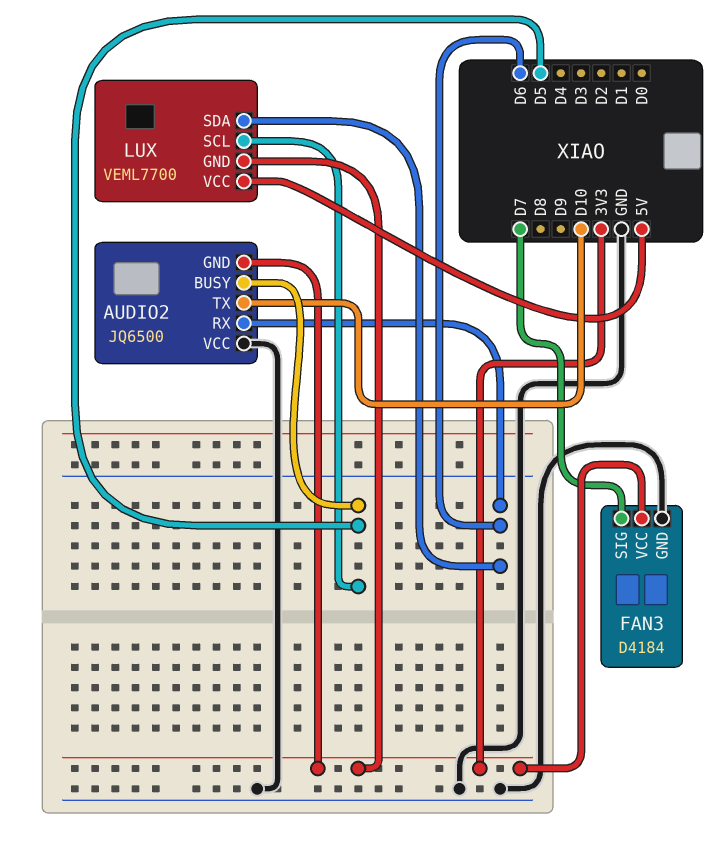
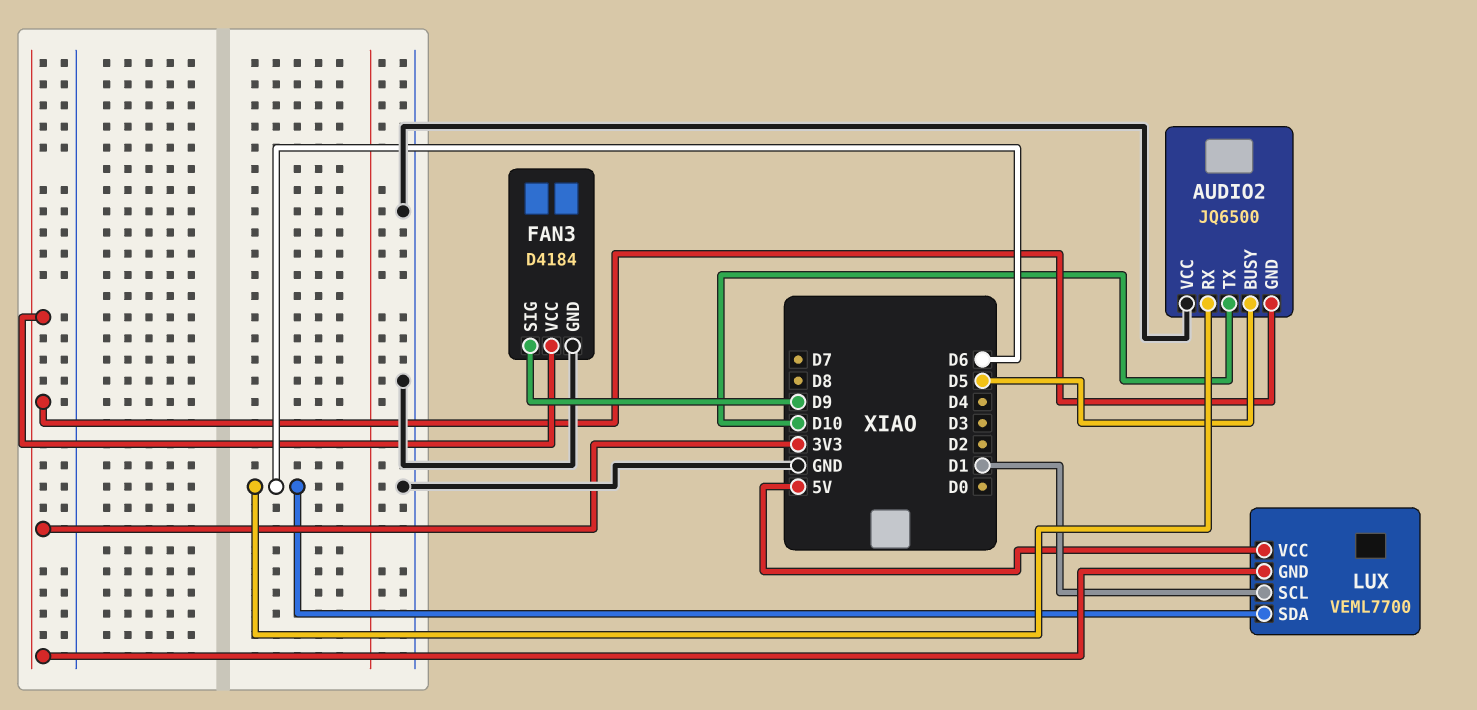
FAN3 pin SIG: D7 -> D9
LUX pin SCL: D5 -> D1

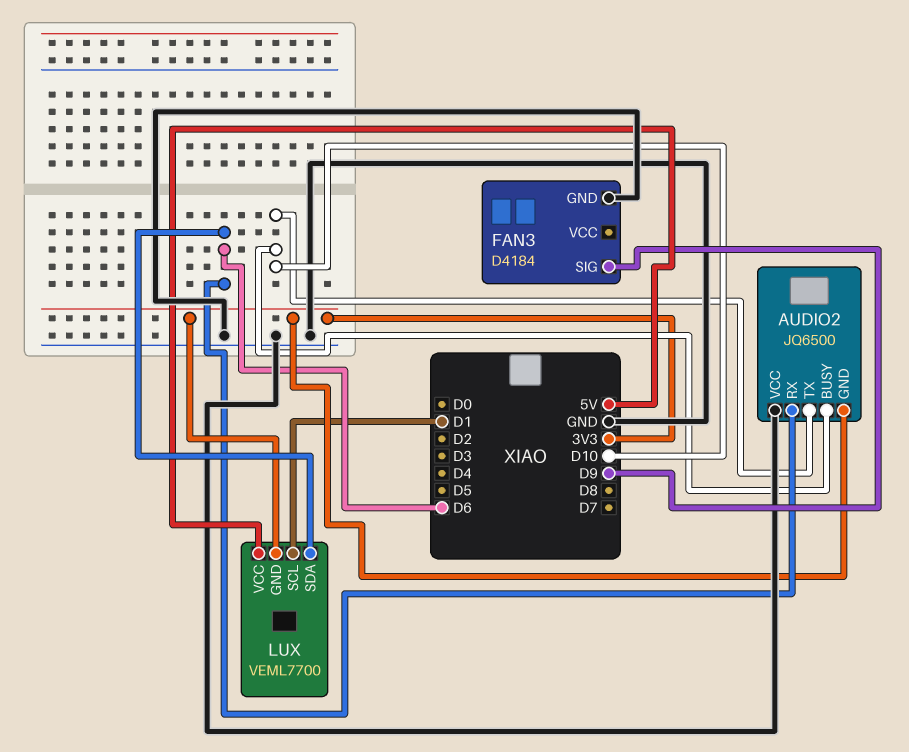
AUDIO2 pin BUSY: D5 -> D10
FAN3 pin VCC: 3V3 -> none

